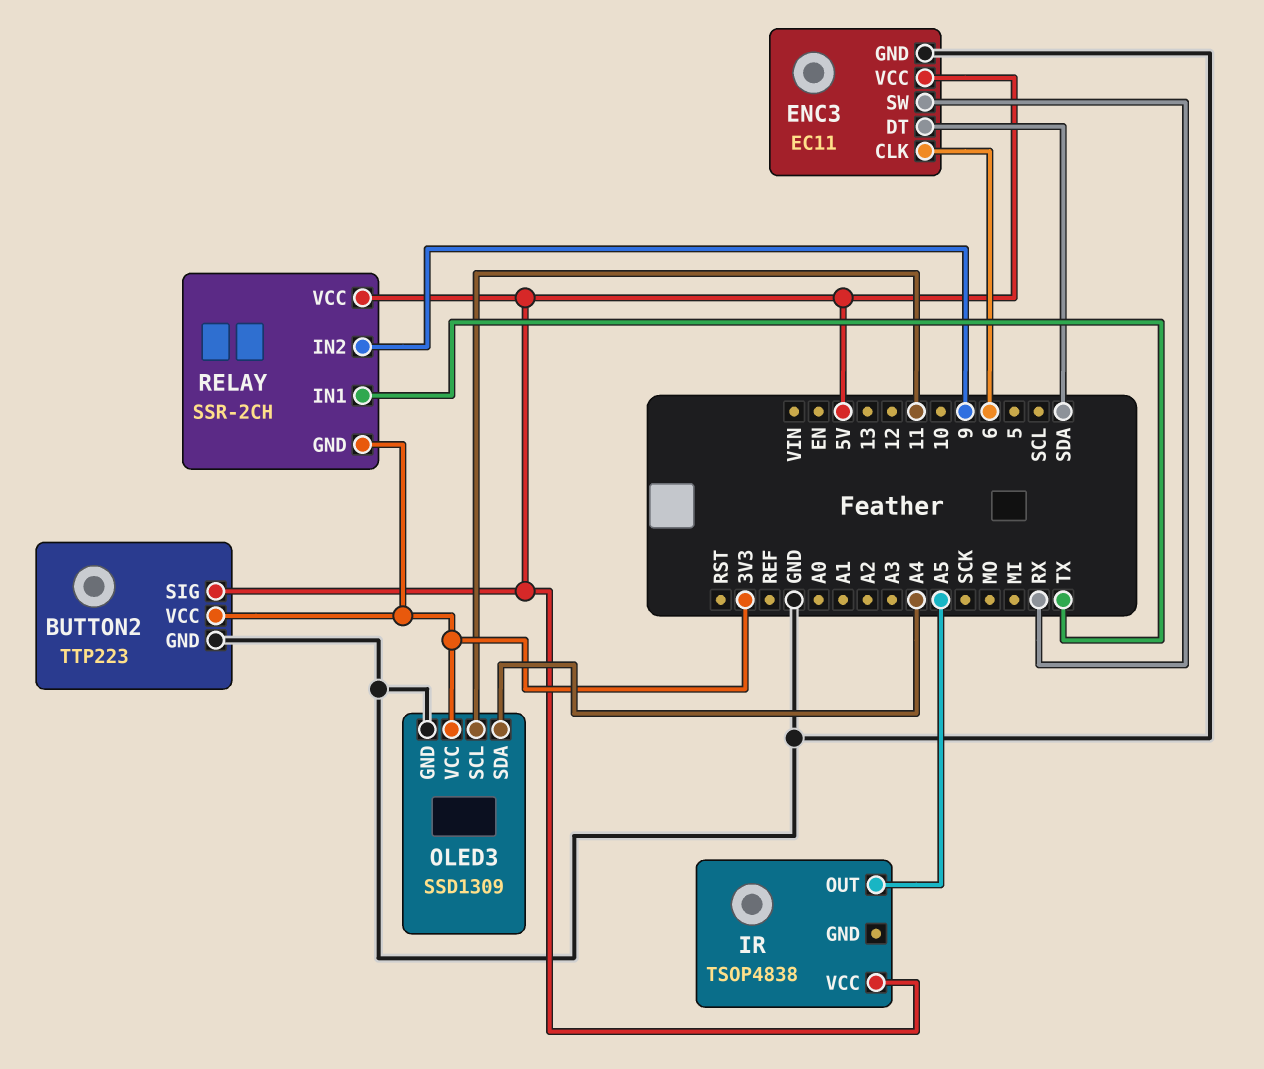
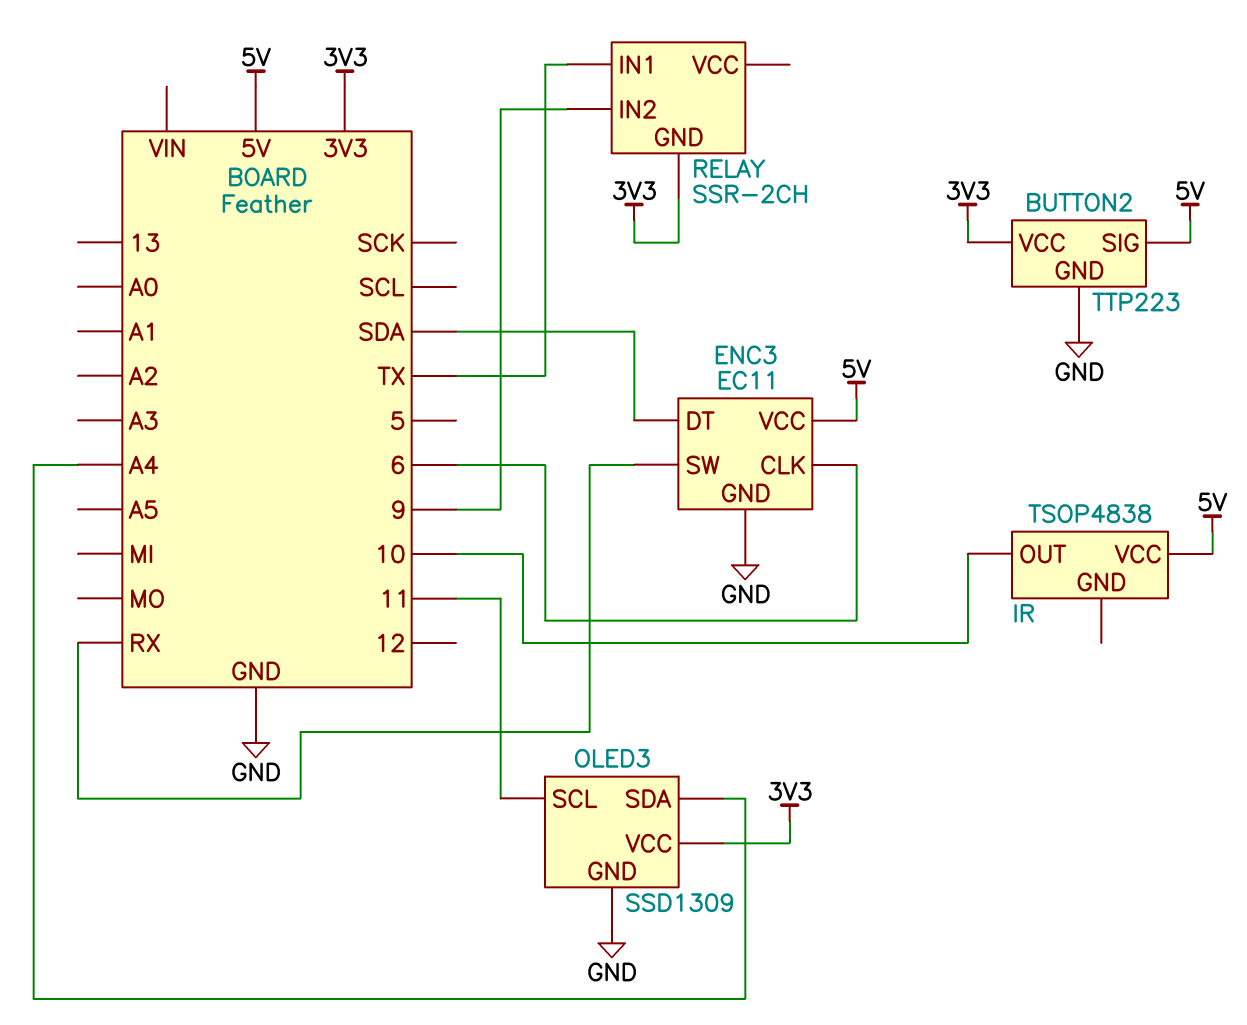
IR pin OUT: A5 -> 10
RELAY pin VCC: 5V -> none

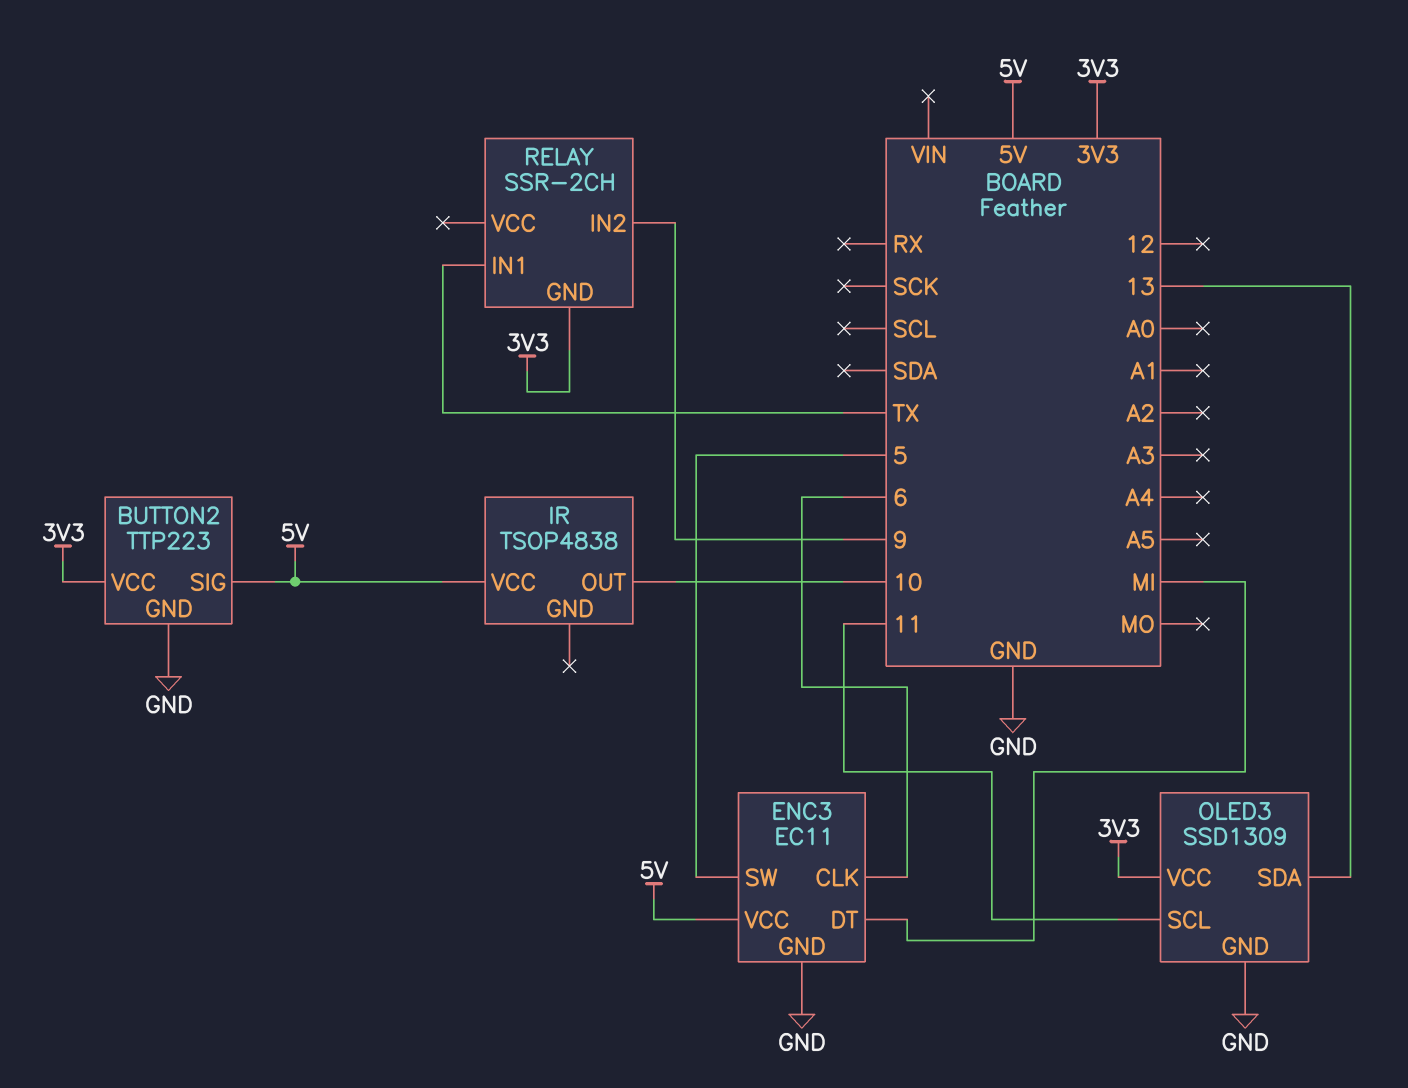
ENC3 pin DT: SDA -> MI
ENC3 pin SW: RX -> 5
OLED3 pin SDA: A4 -> 13

